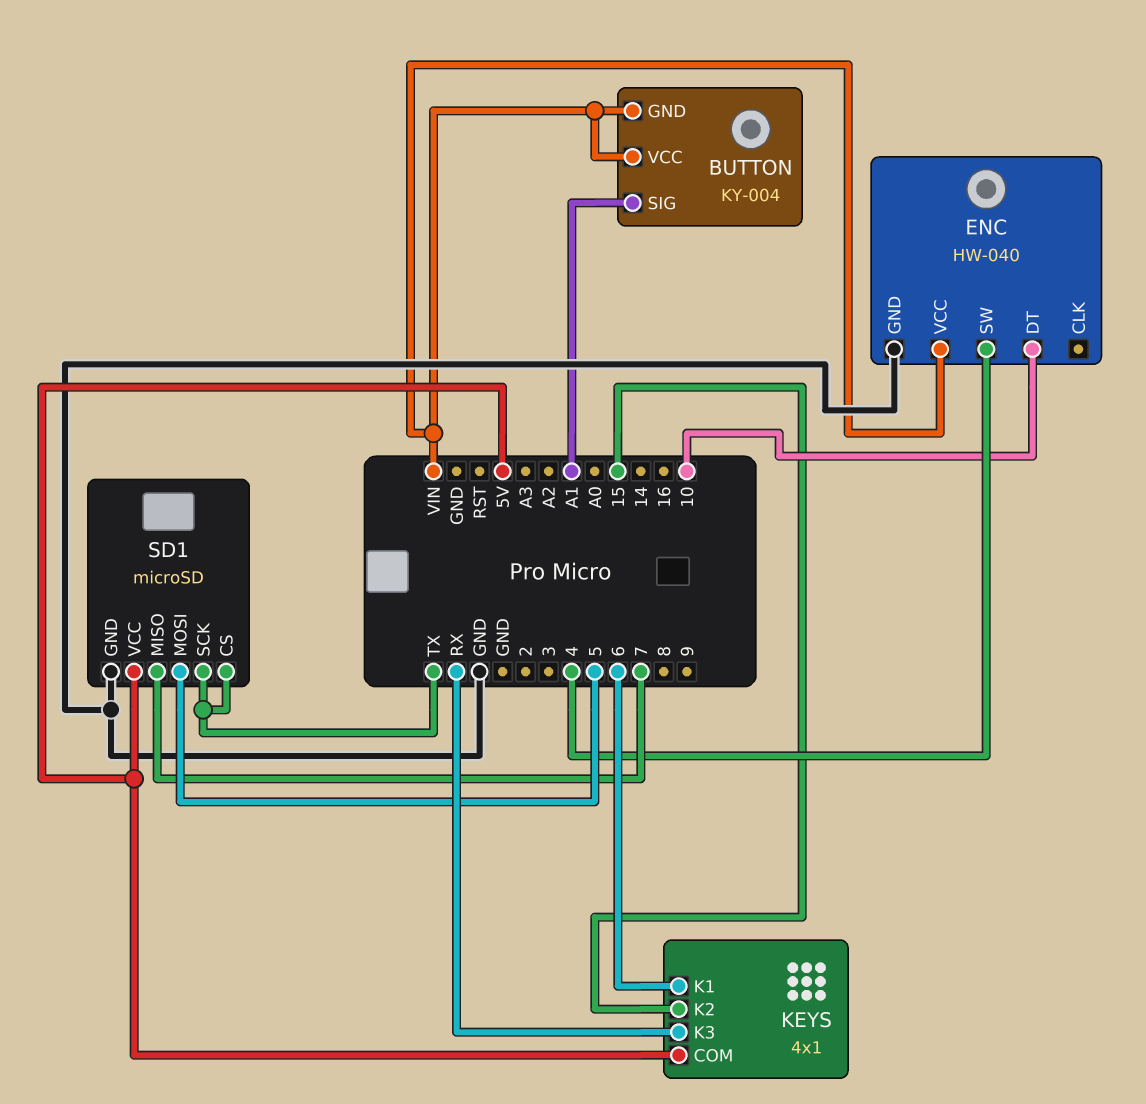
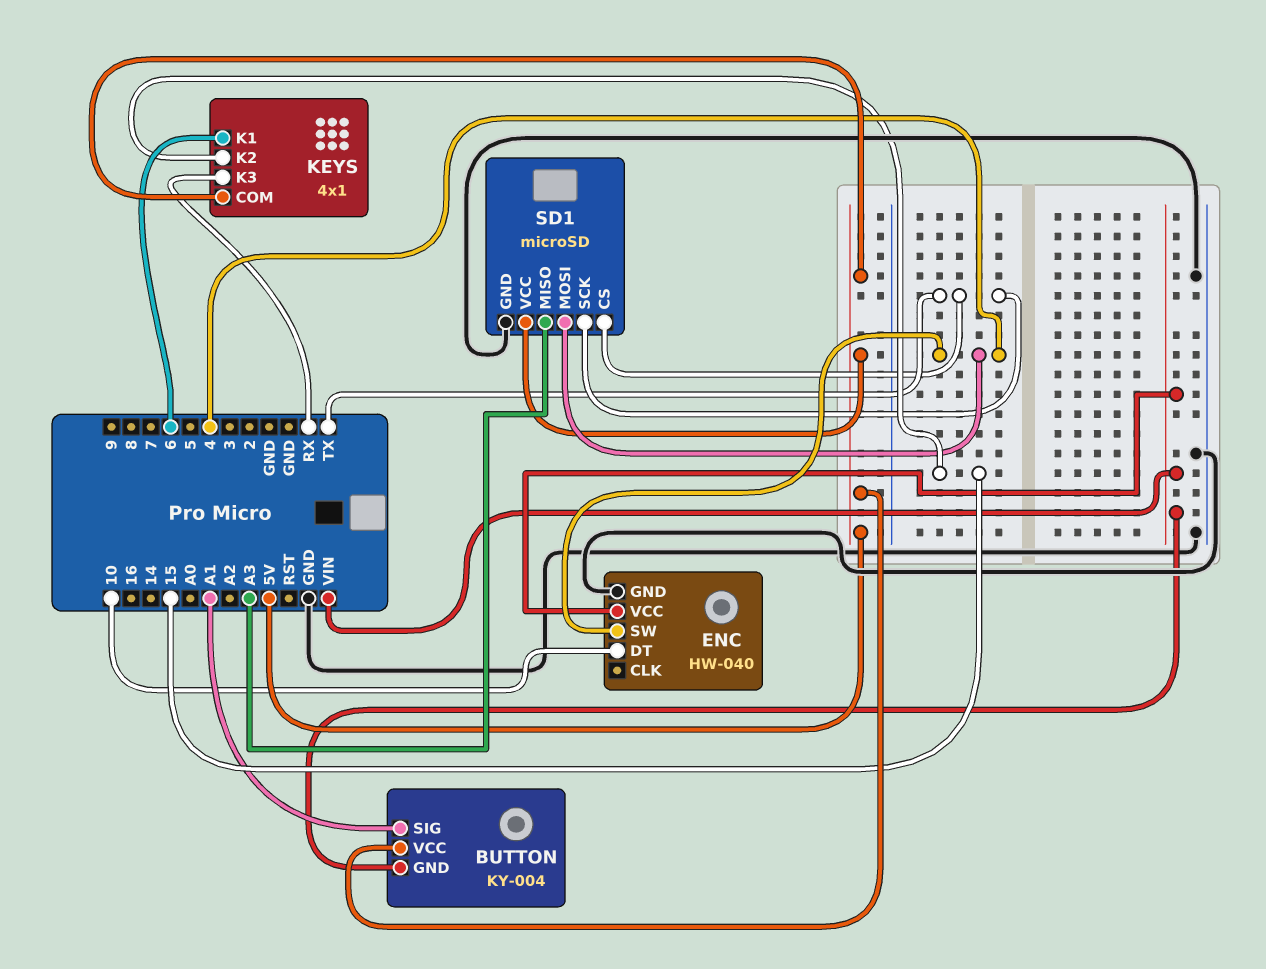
BUTTON pin VCC: VIN -> 5V
SD1 pin MISO: 7 -> A3
SD1 pin MOSI: 5 -> 4

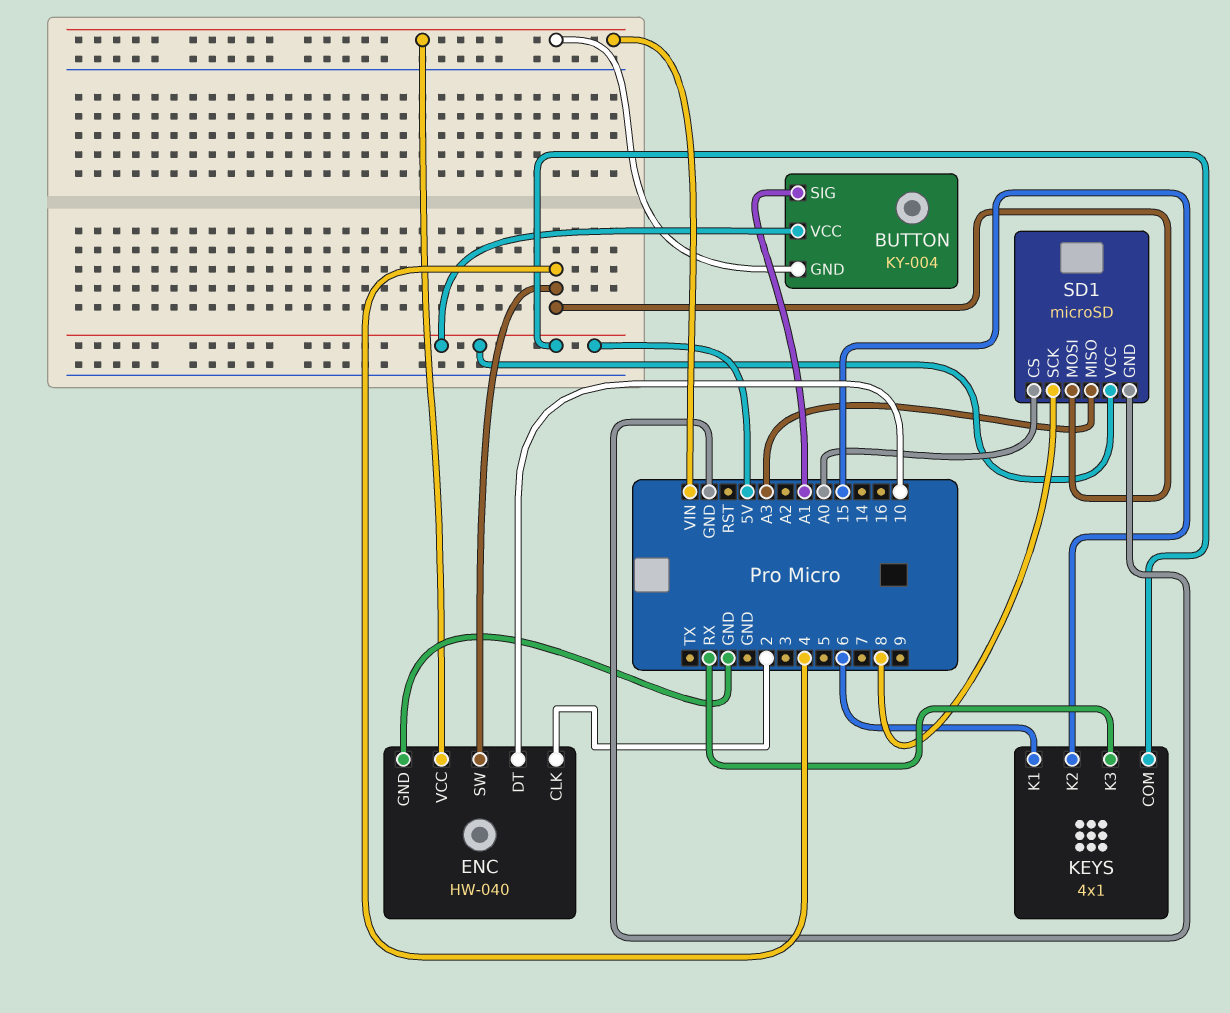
ENC pin CLK: none -> 2
SD1 pin CS: TX -> A0
SD1 pin SCK: TX -> 8

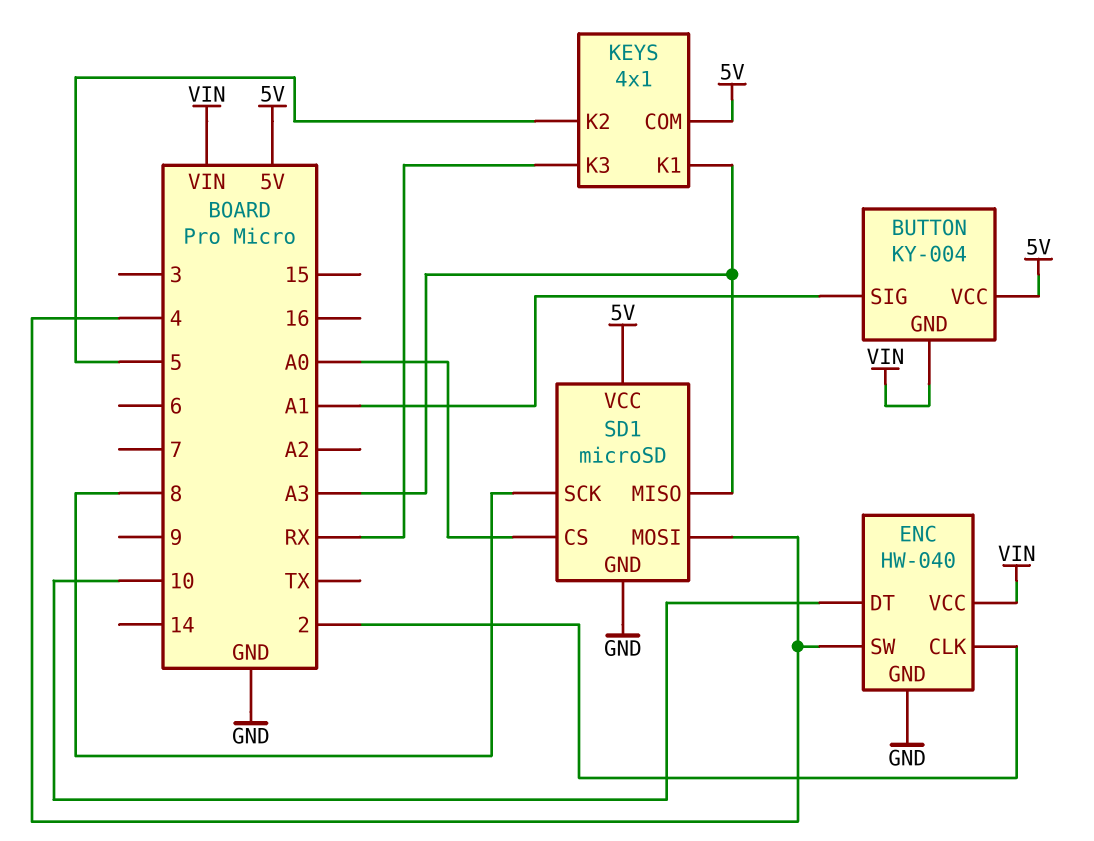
KEYS pin K1: 6 -> A3
KEYS pin K2: 15 -> 5

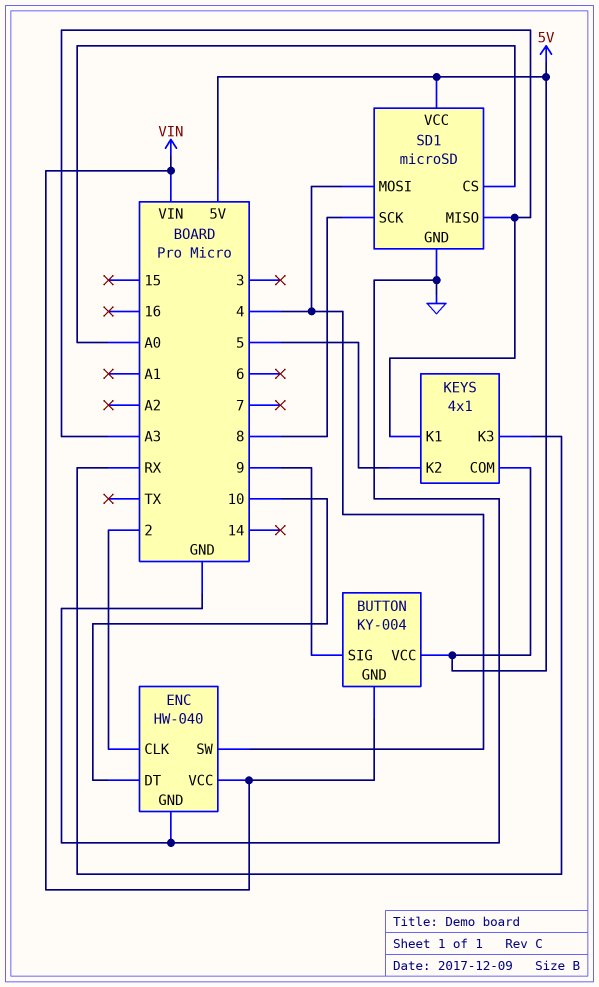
BUTTON pin SIG: A1 -> 9

